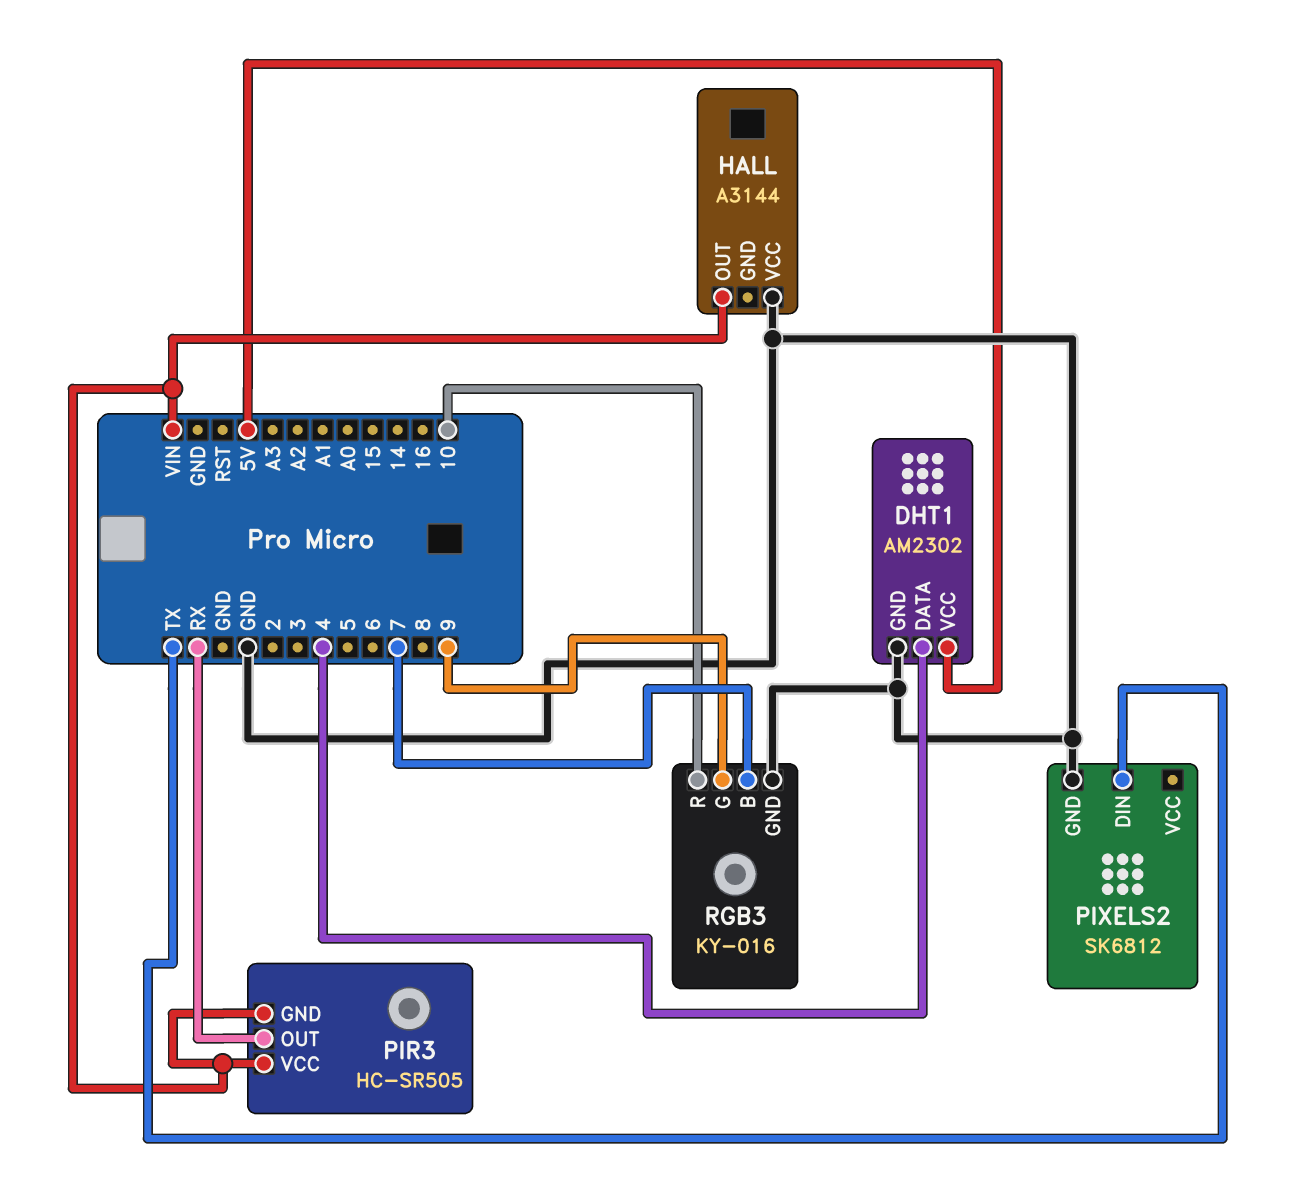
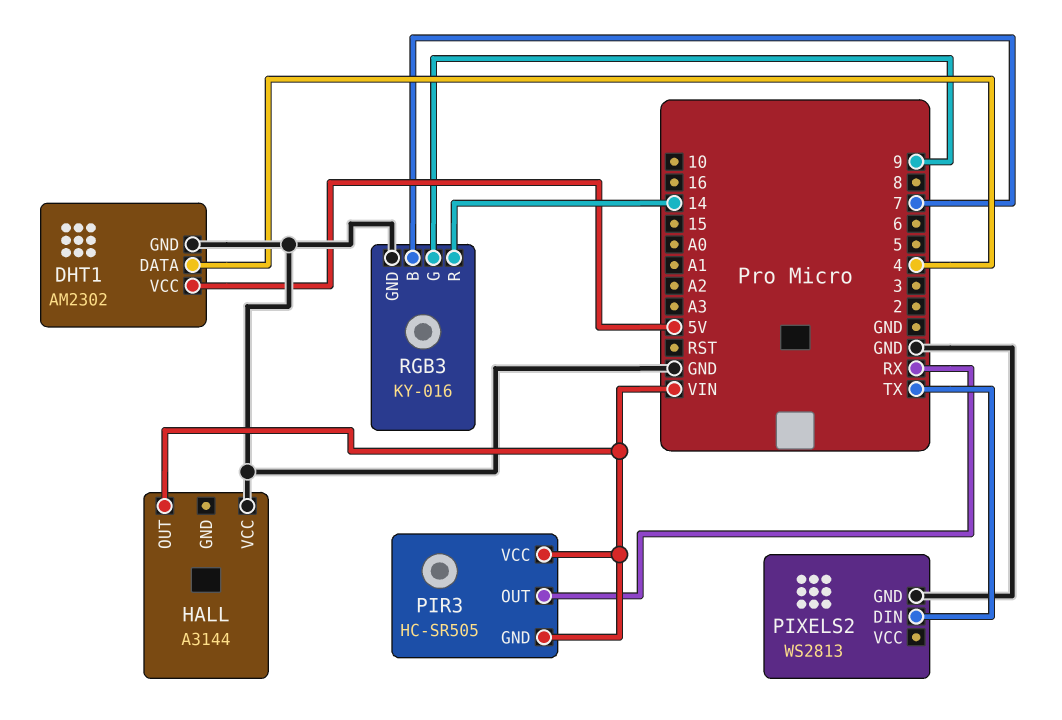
PIXELS2: SK6812 -> WS2813
RGB3 pin R: 10 -> 14

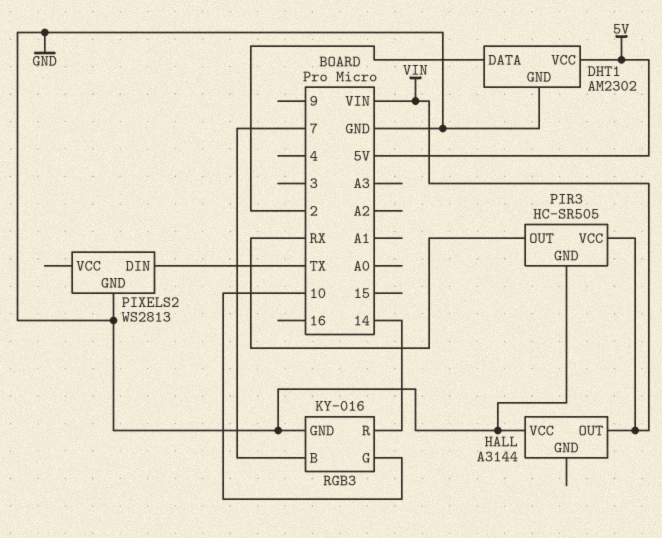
DHT1 pin DATA: 4 -> 2
PIR3 pin GND: VIN -> GND
RGB3 pin G: 9 -> 10

